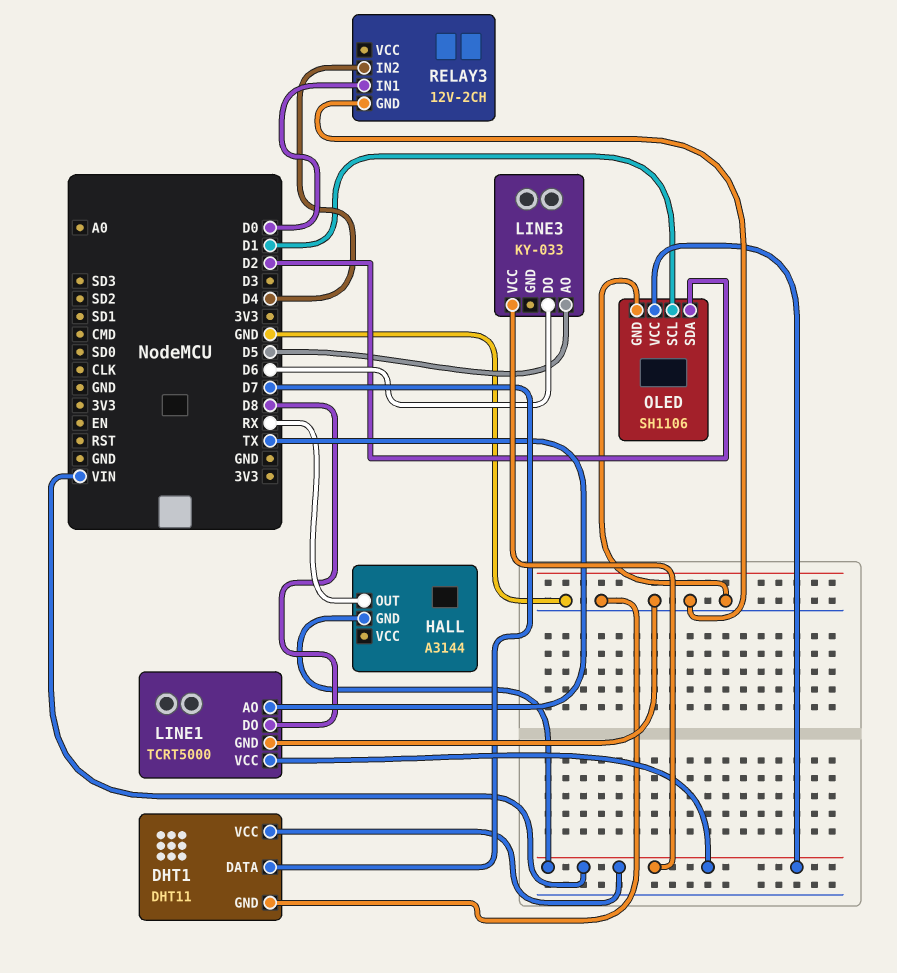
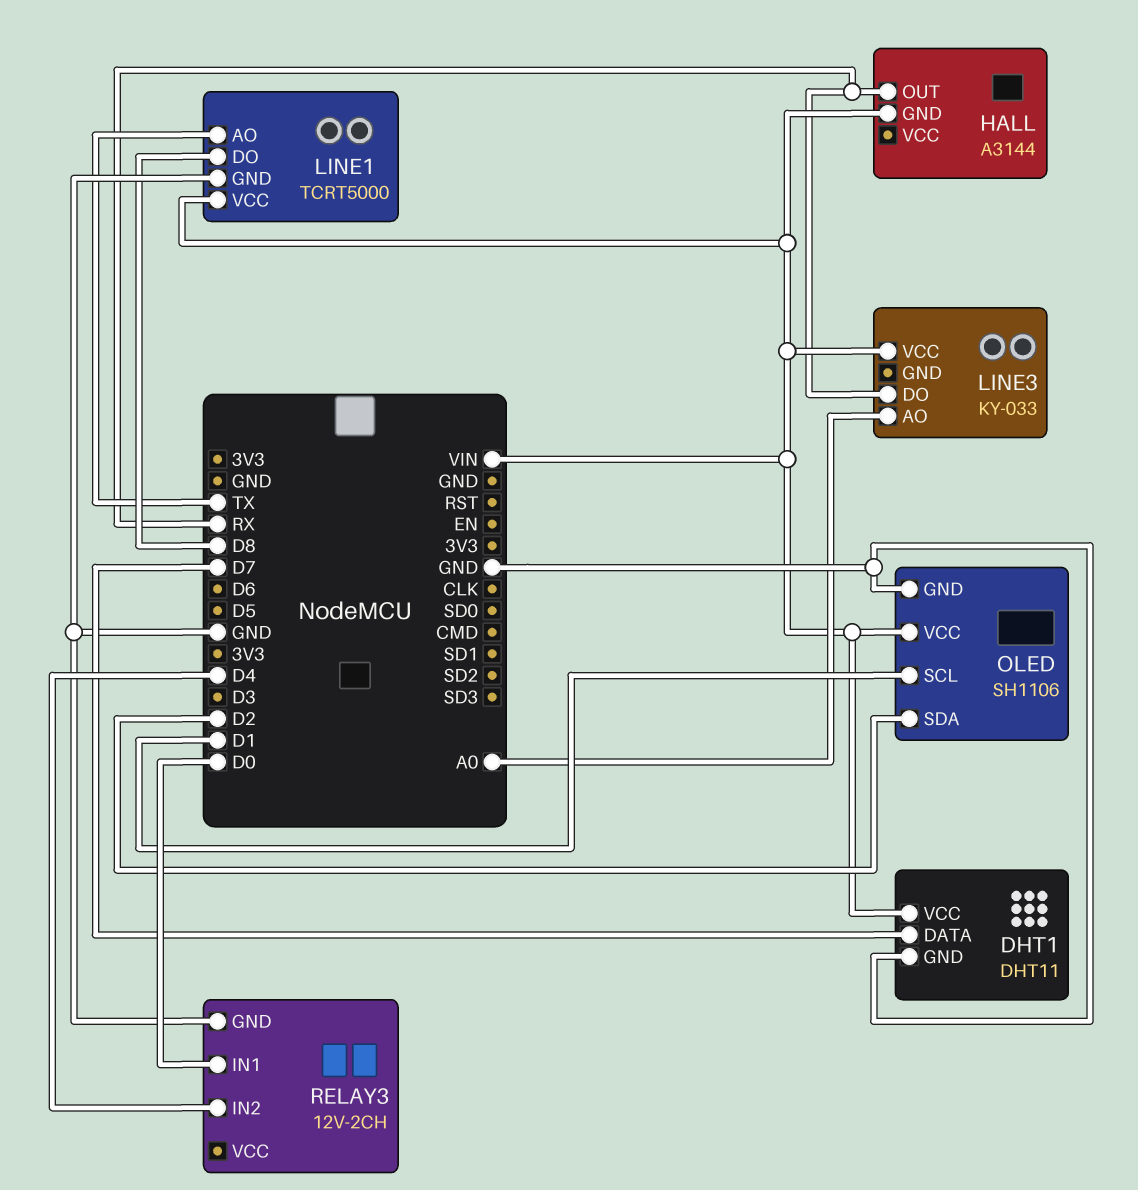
LINE3 pin AO: D5 -> A0
LINE3 pin DO: D6 -> RX

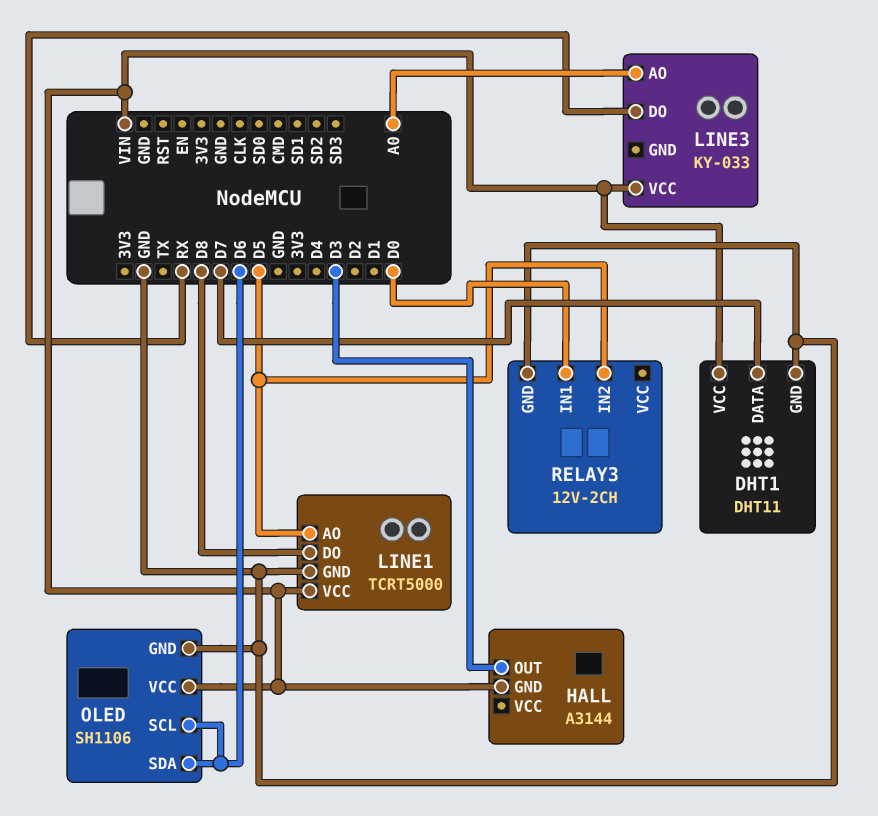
HALL pin OUT: RX -> D3
LINE1 pin AO: TX -> D5
OLED pin SCL: D1 -> D6
OLED pin SDA: D2 -> D6
RELAY3 pin IN2: D4 -> D5

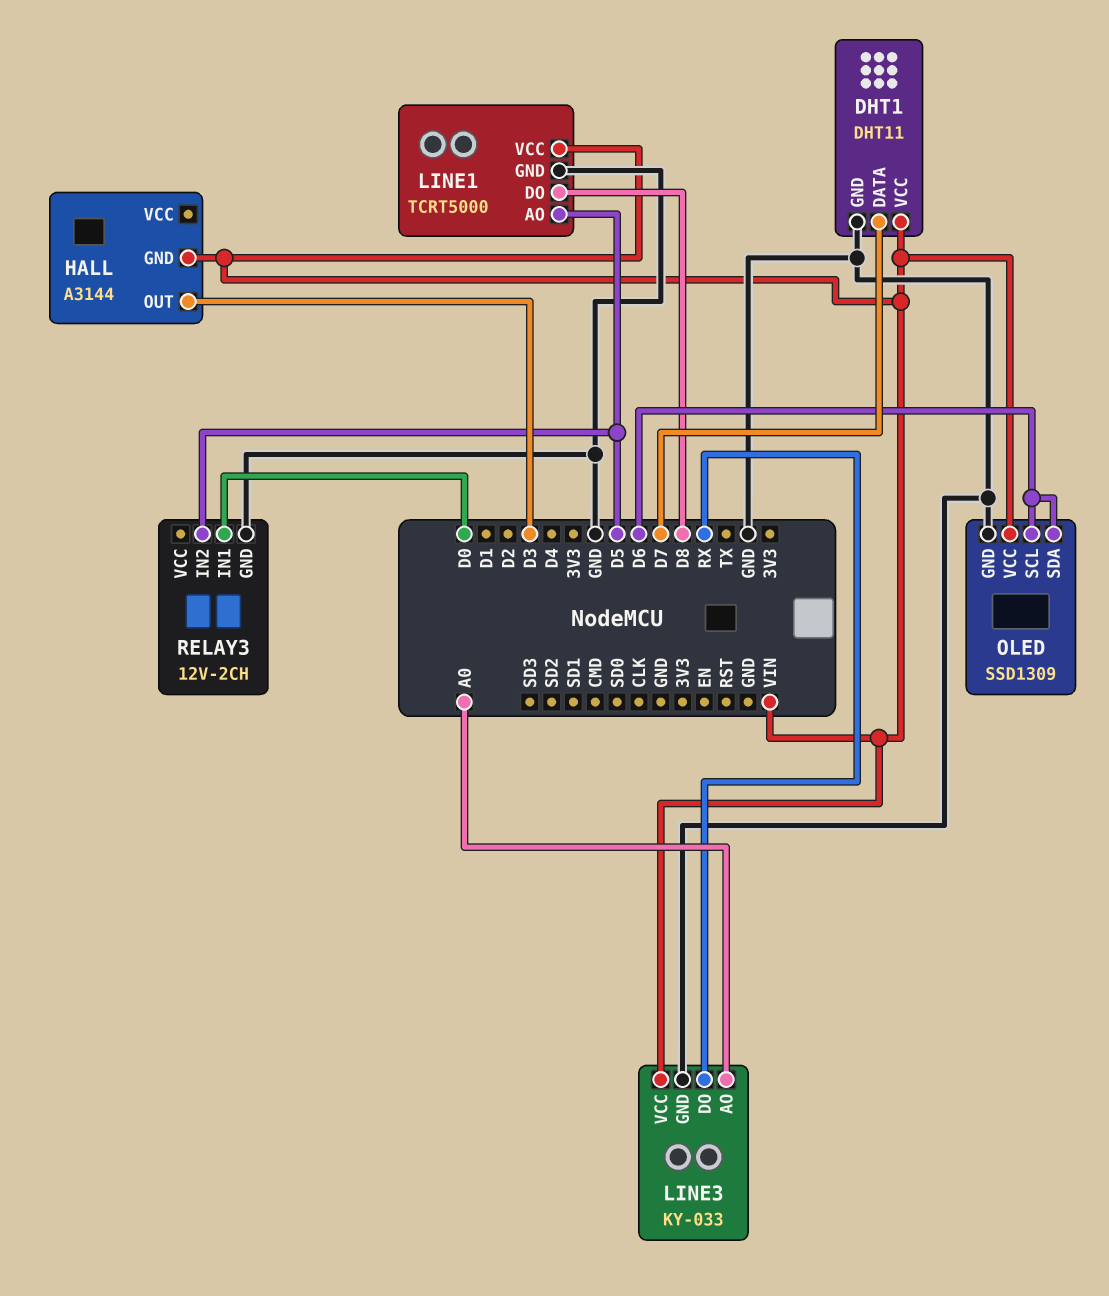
LINE3 pin GND: none -> GND
OLED: SH1106 -> SSD1309

